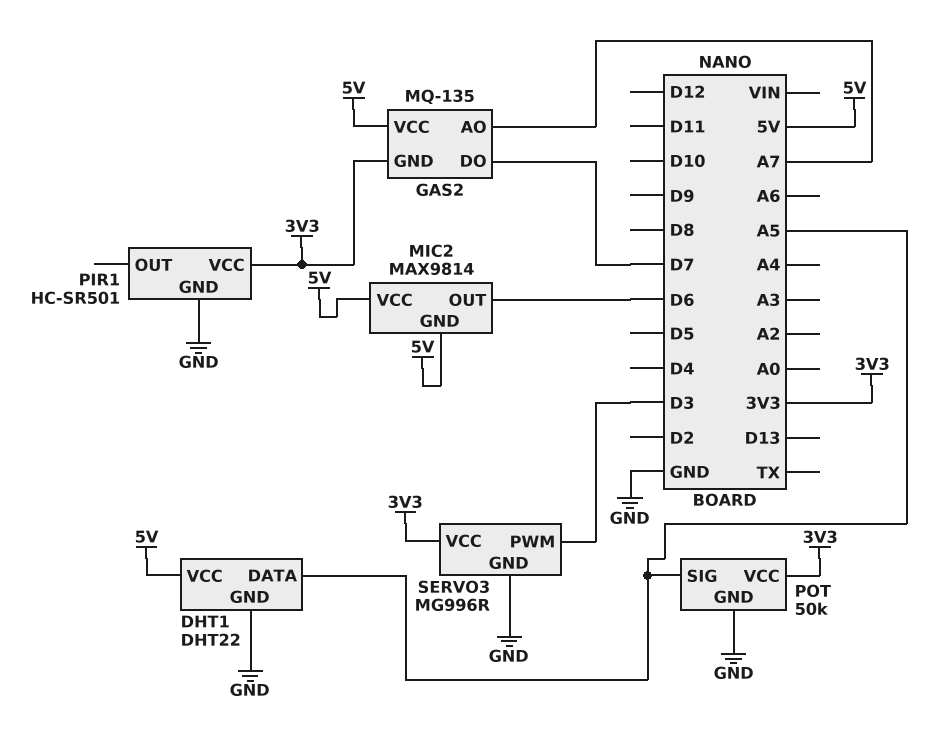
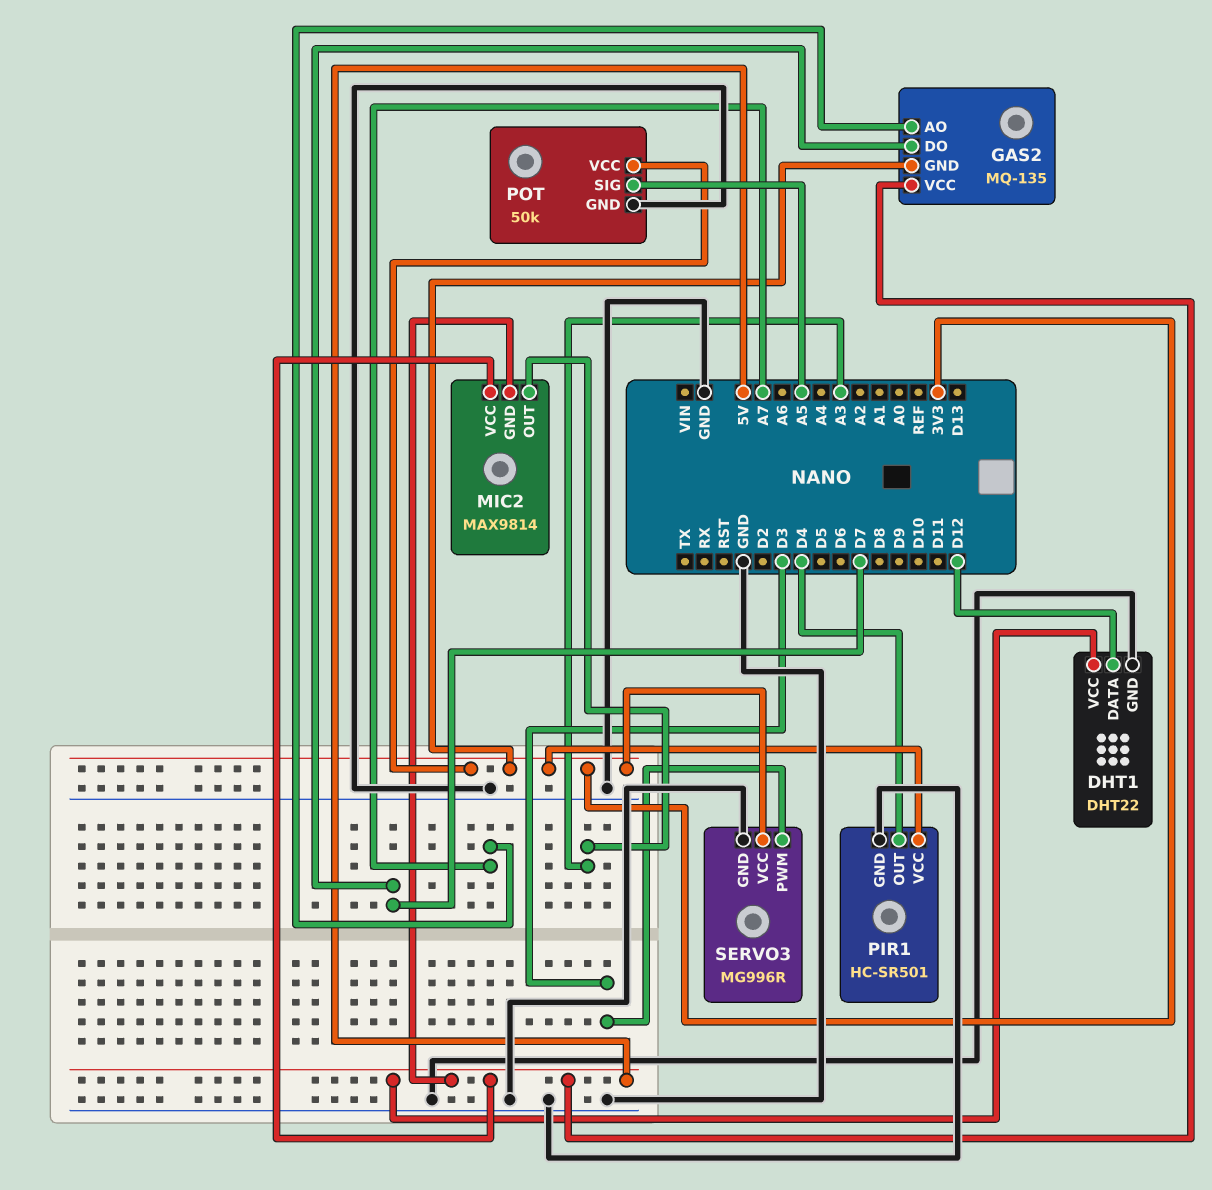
DHT1 pin DATA: A5 -> D12
MIC2 pin OUT: D6 -> A3
PIR1 pin OUT: none -> D4

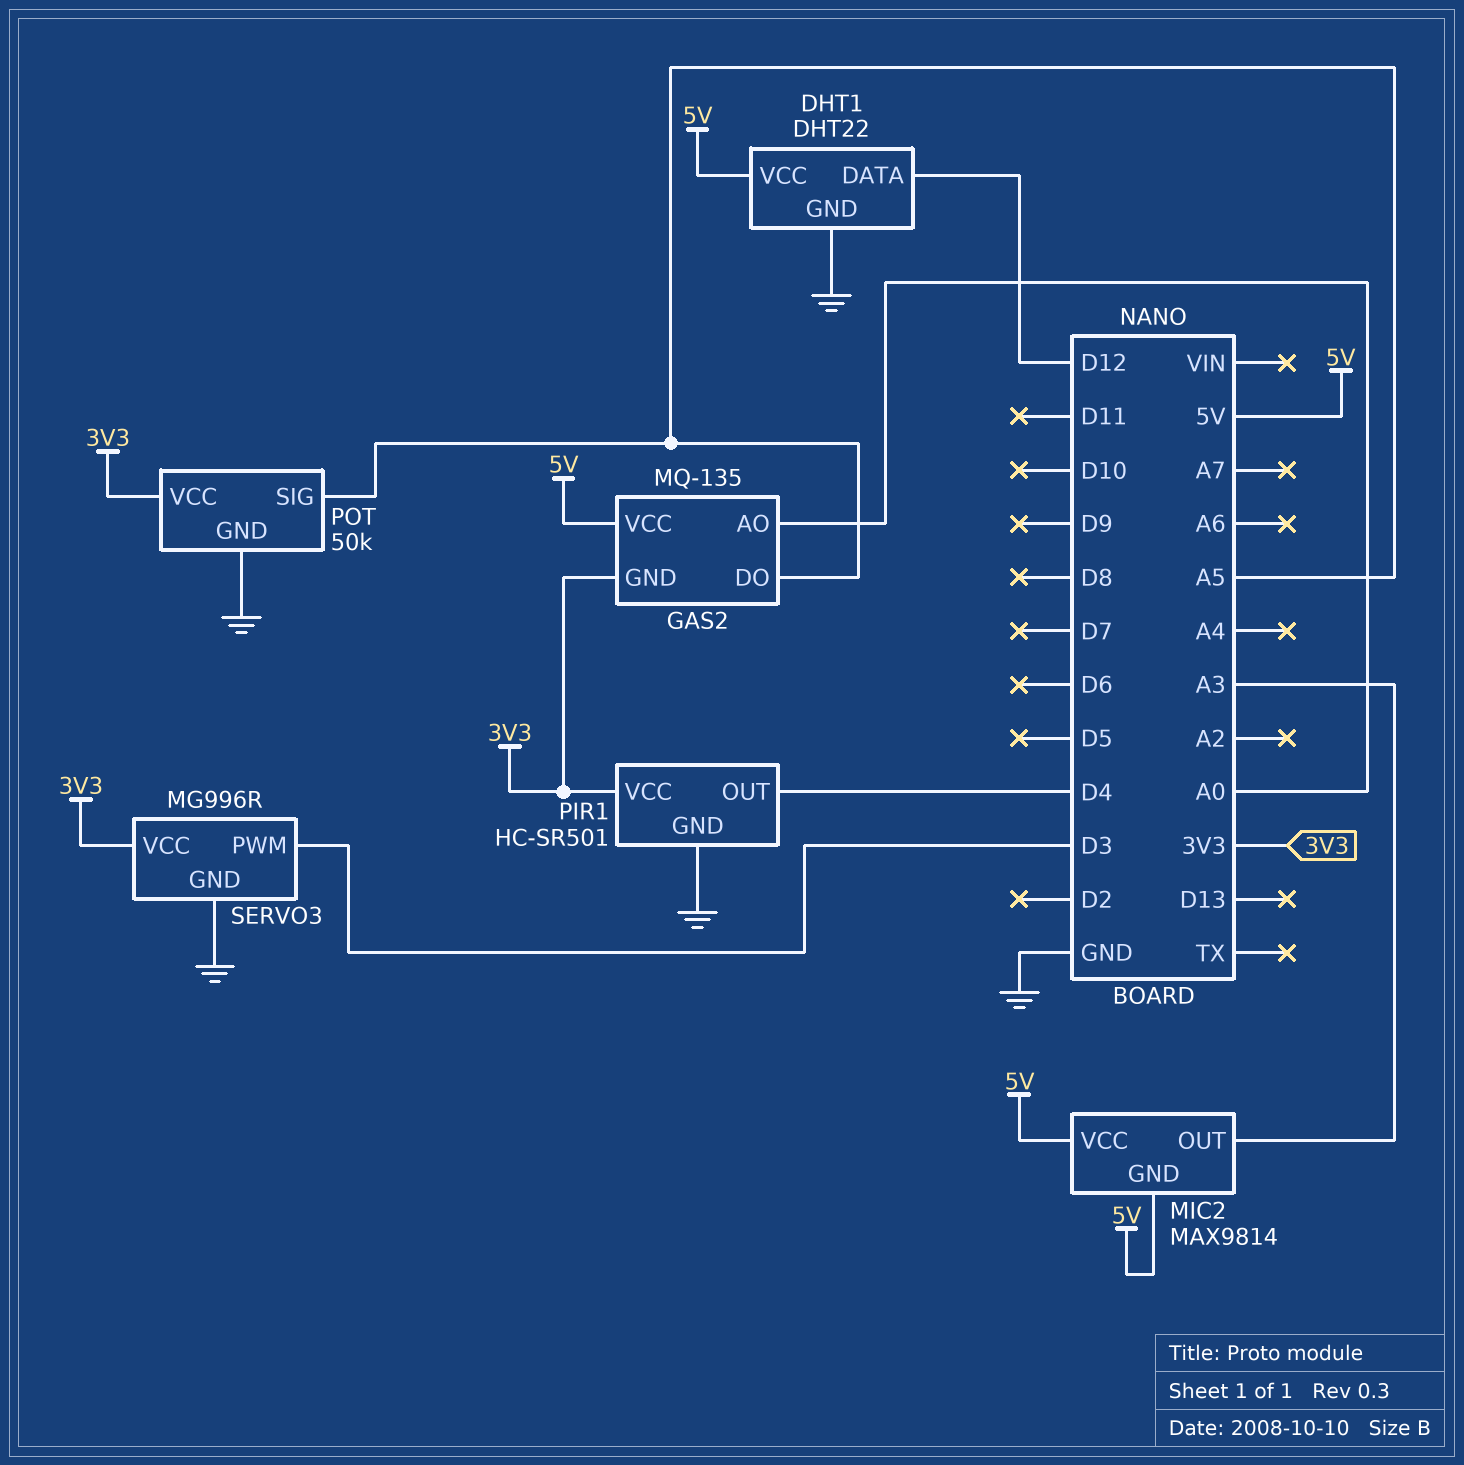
GAS2 pin AO: A7 -> A0
GAS2 pin DO: D7 -> A5

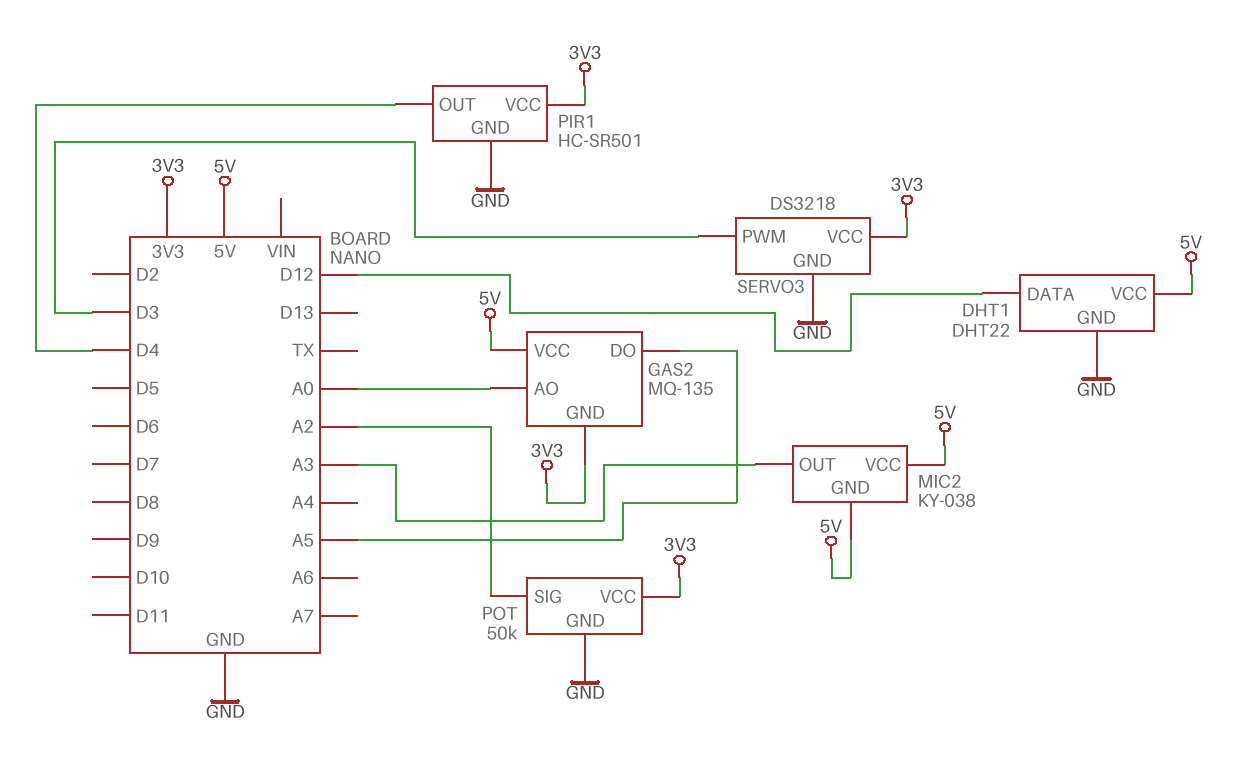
MIC2: MAX9814 -> KY-038
POT pin SIG: A5 -> A2
SERVO3: MG996R -> DS3218

